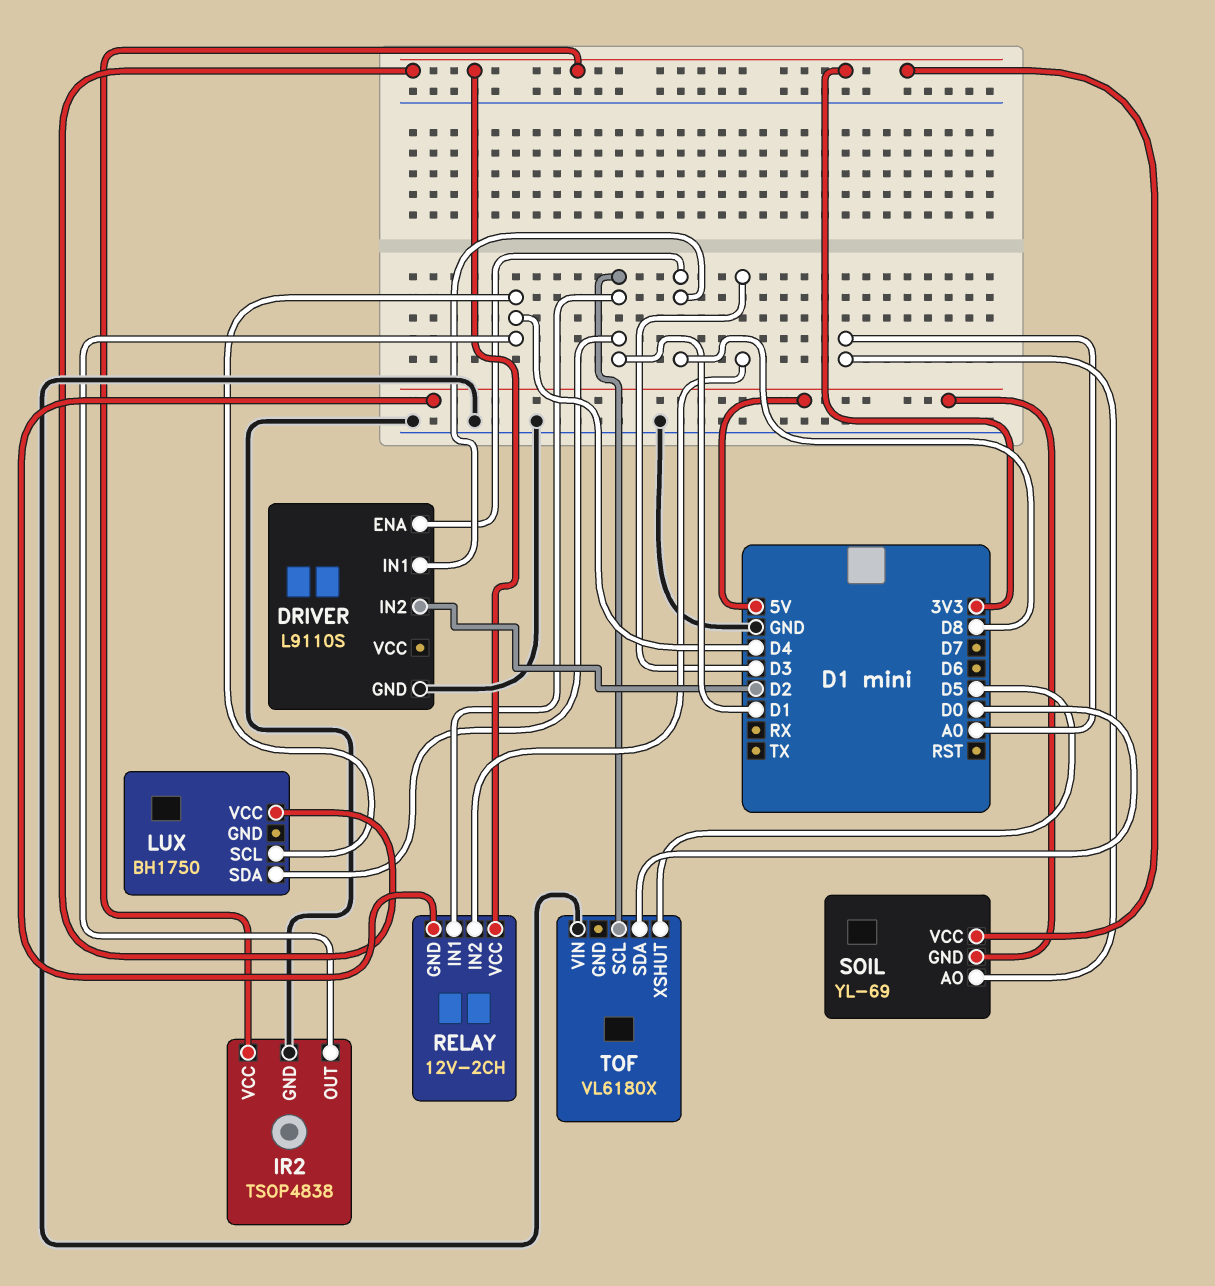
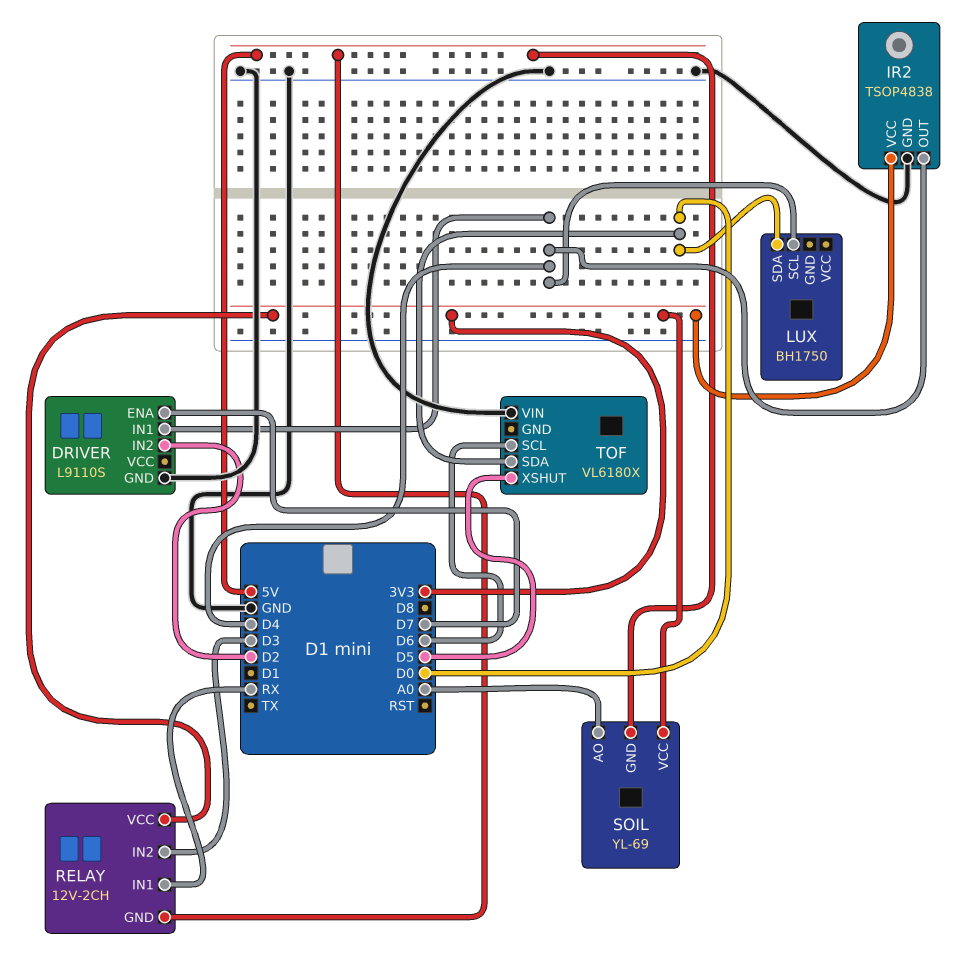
DRIVER pin ENA: D8 -> D7
DRIVER pin IN1: D8 -> D4
LUX pin SDA: D1 -> D0
LUX pin VCC: 3V3 -> none
RELAY pin IN1: D1 -> RX
TOF pin SCL: D1 -> D6

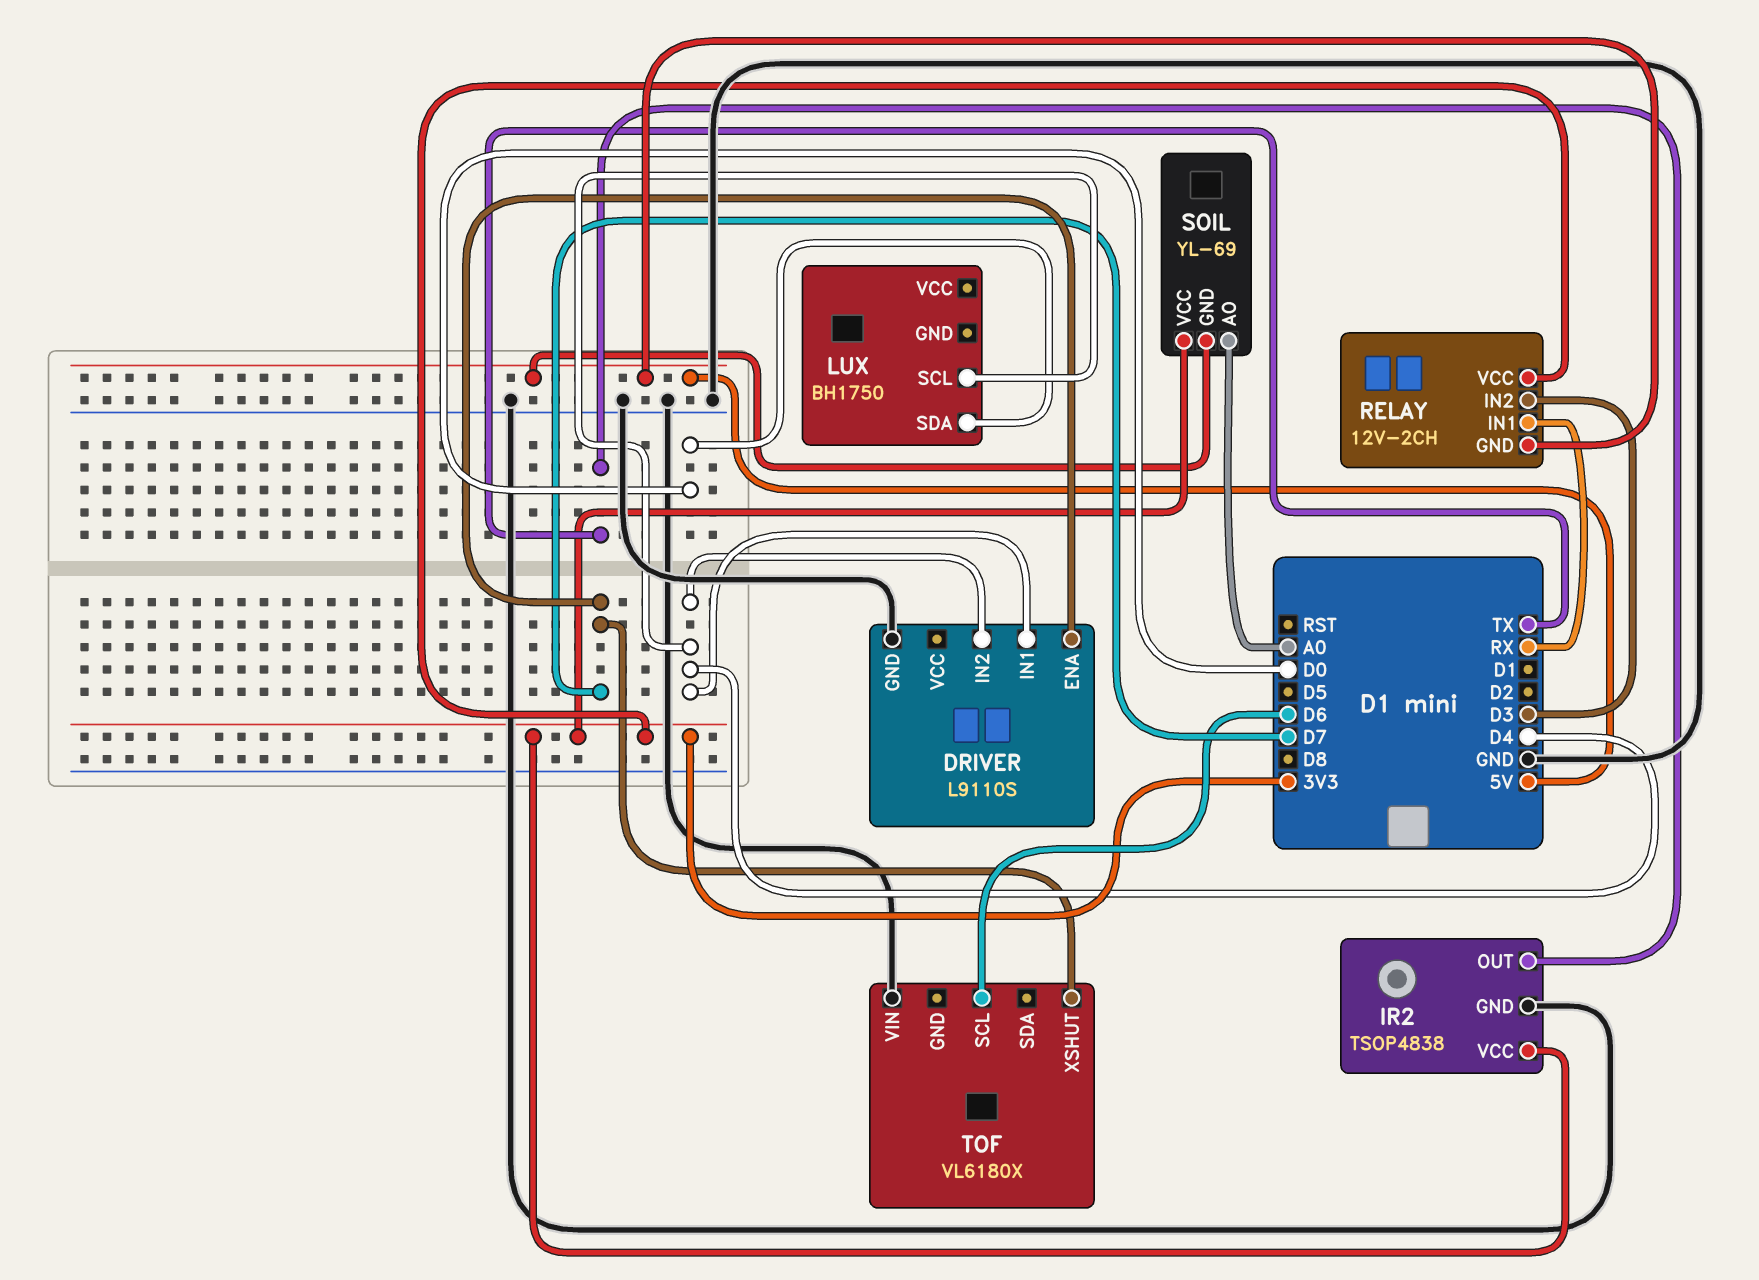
DRIVER pin IN2: D2 -> D4
IR2 pin OUT: D4 -> TX
TOF pin SDA: D0 -> none
TOF pin XSHUT: D5 -> D7

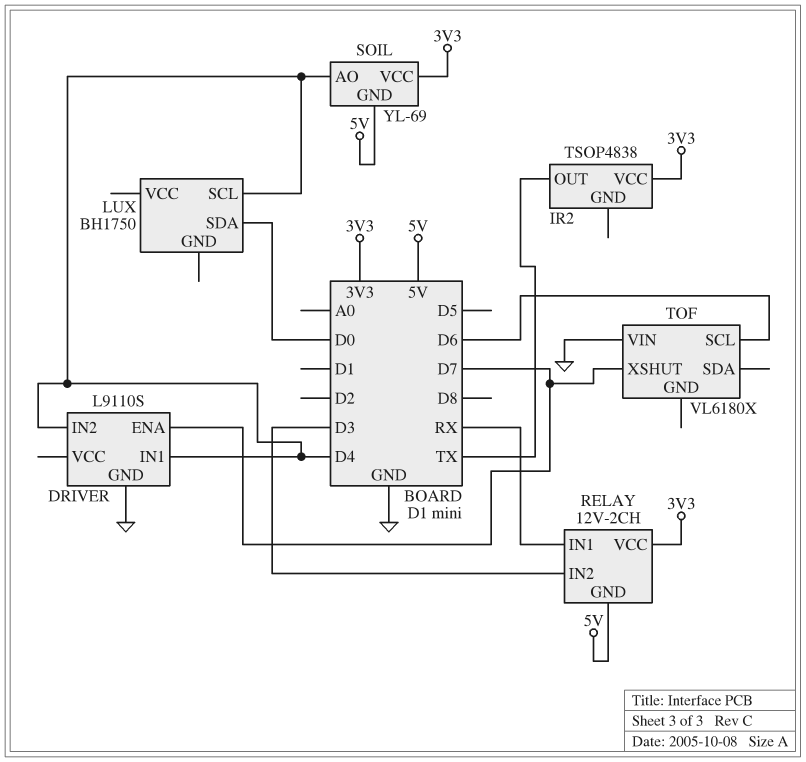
IR2 pin GND: GND -> none
SOIL pin AO: A0 -> D4

